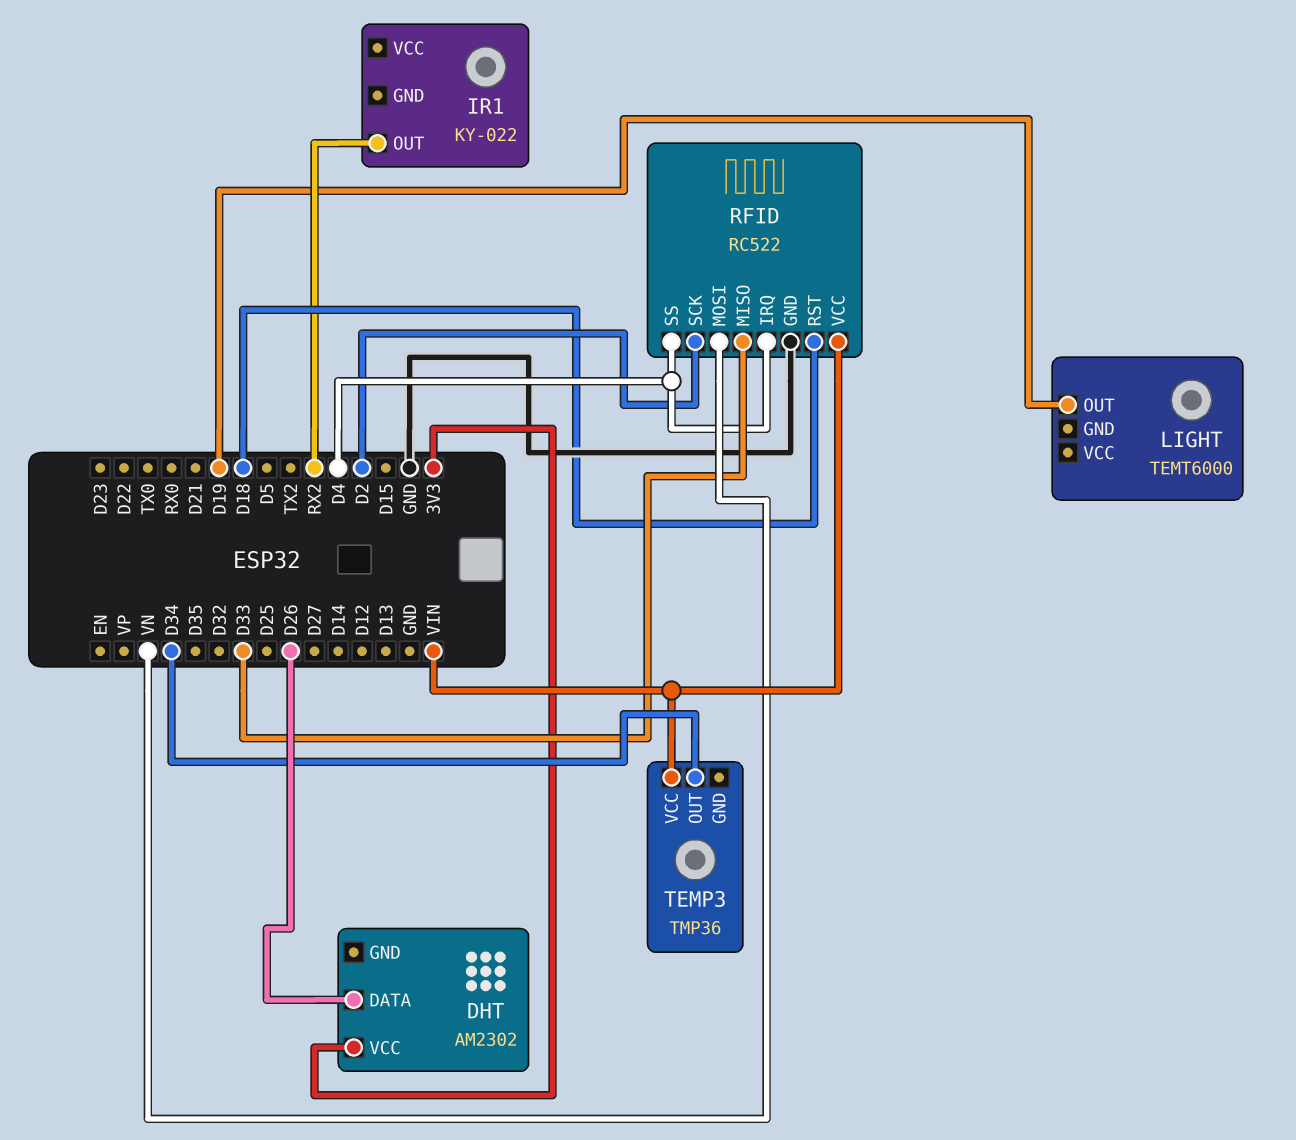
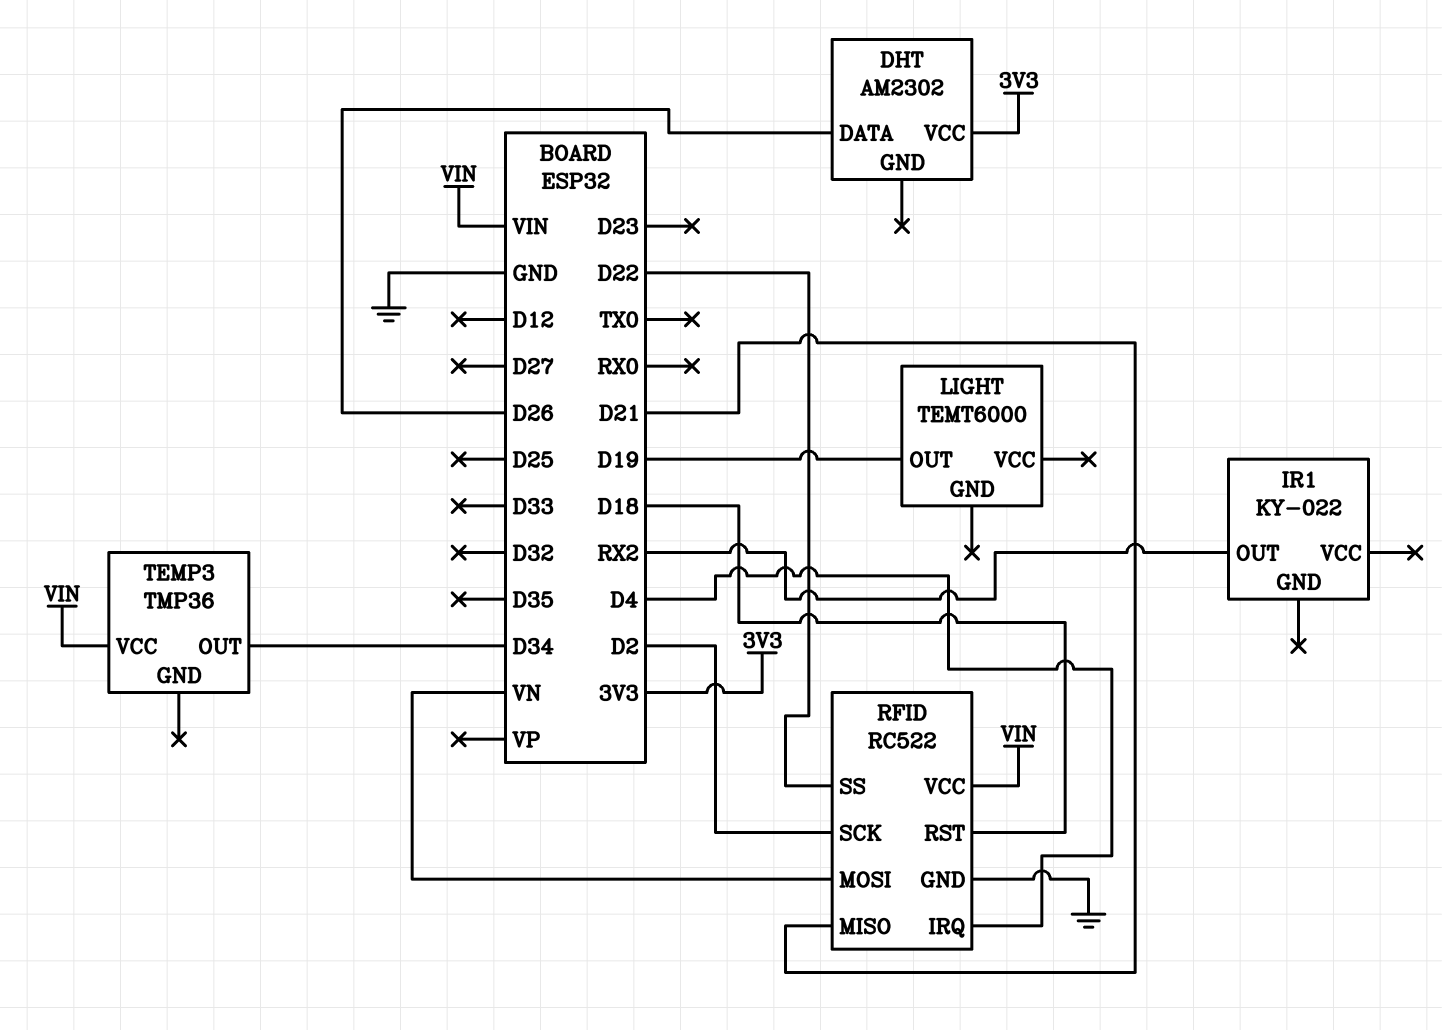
RFID pin MISO: D33 -> D21
RFID pin SS: D4 -> D22

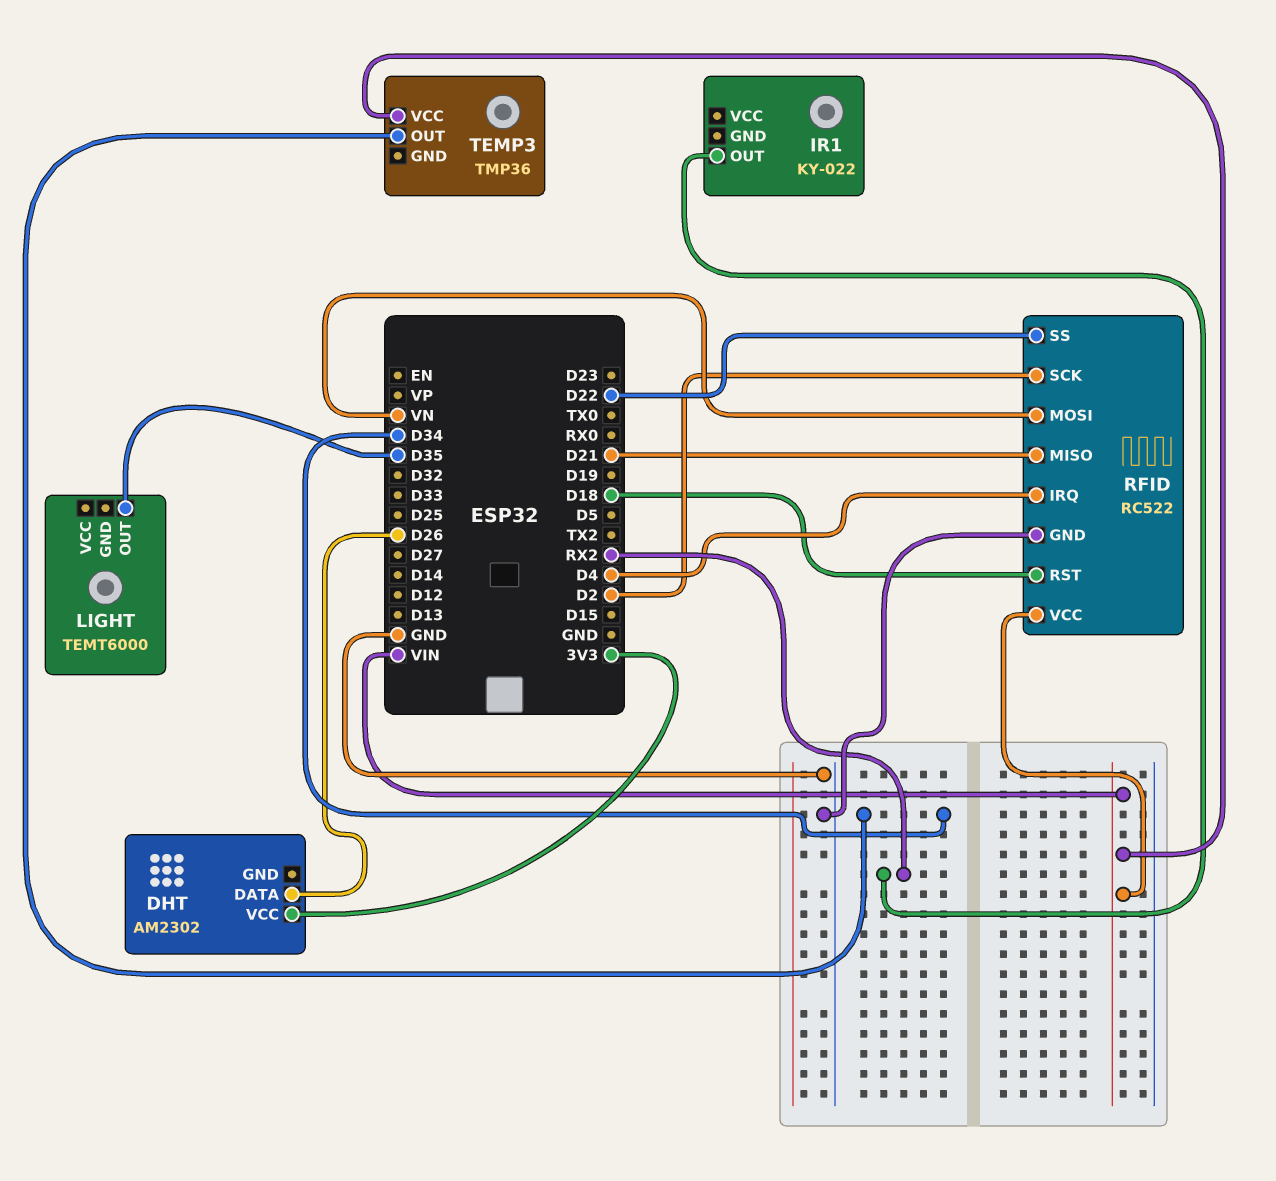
LIGHT pin OUT: D19 -> D35

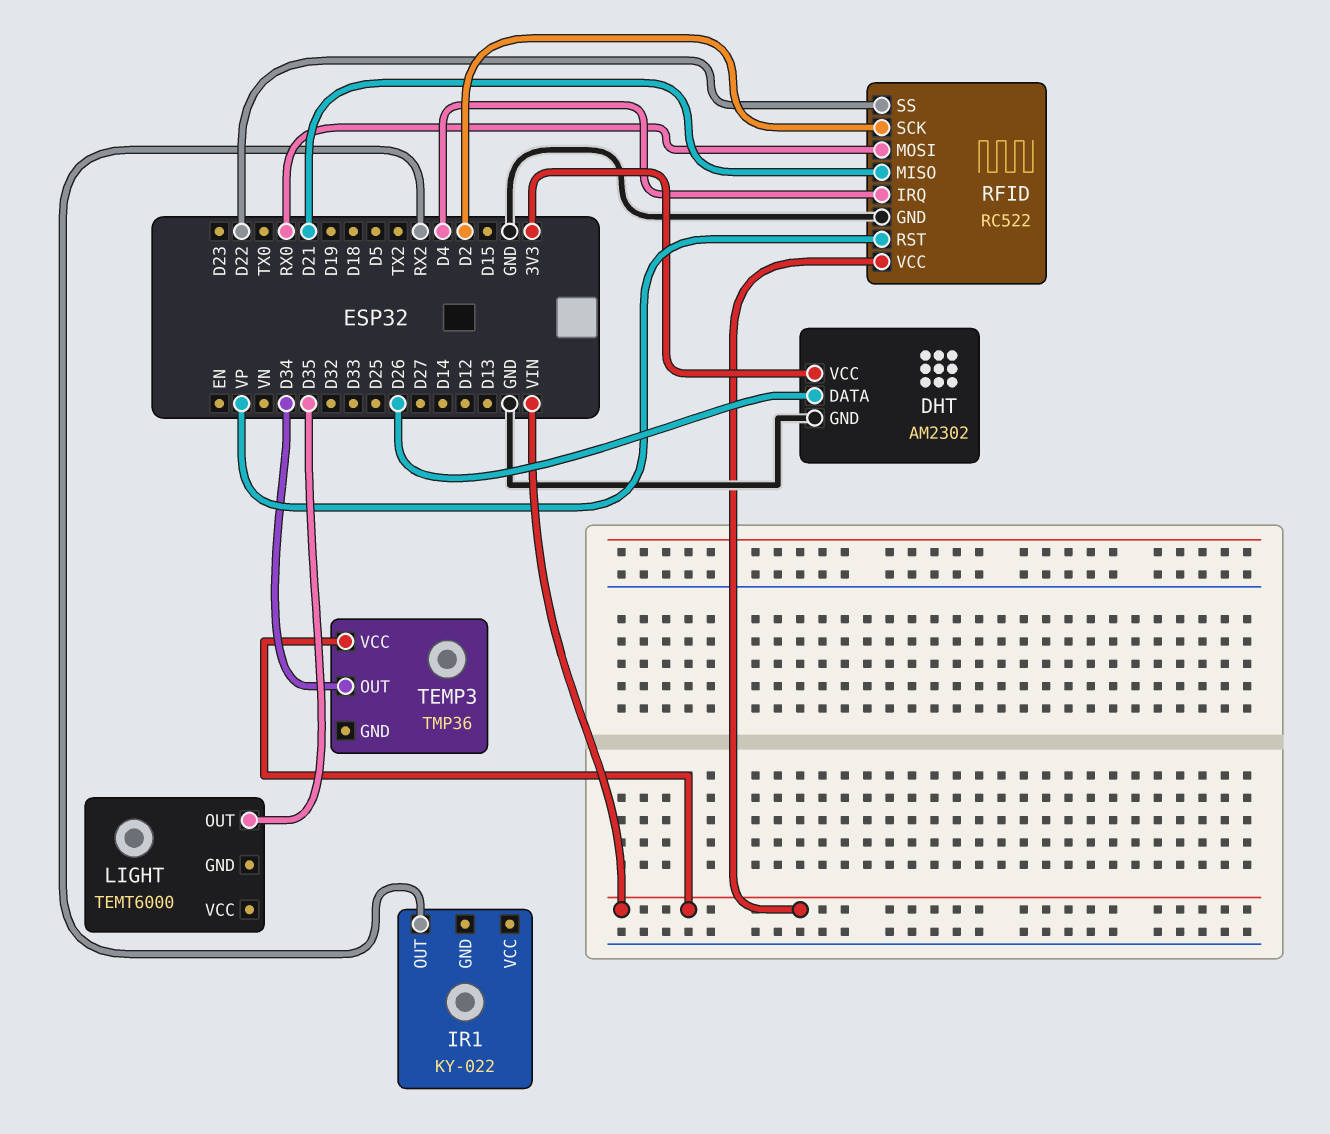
DHT pin GND: none -> GND
RFID pin MOSI: VN -> RX0
RFID pin RST: D18 -> VP

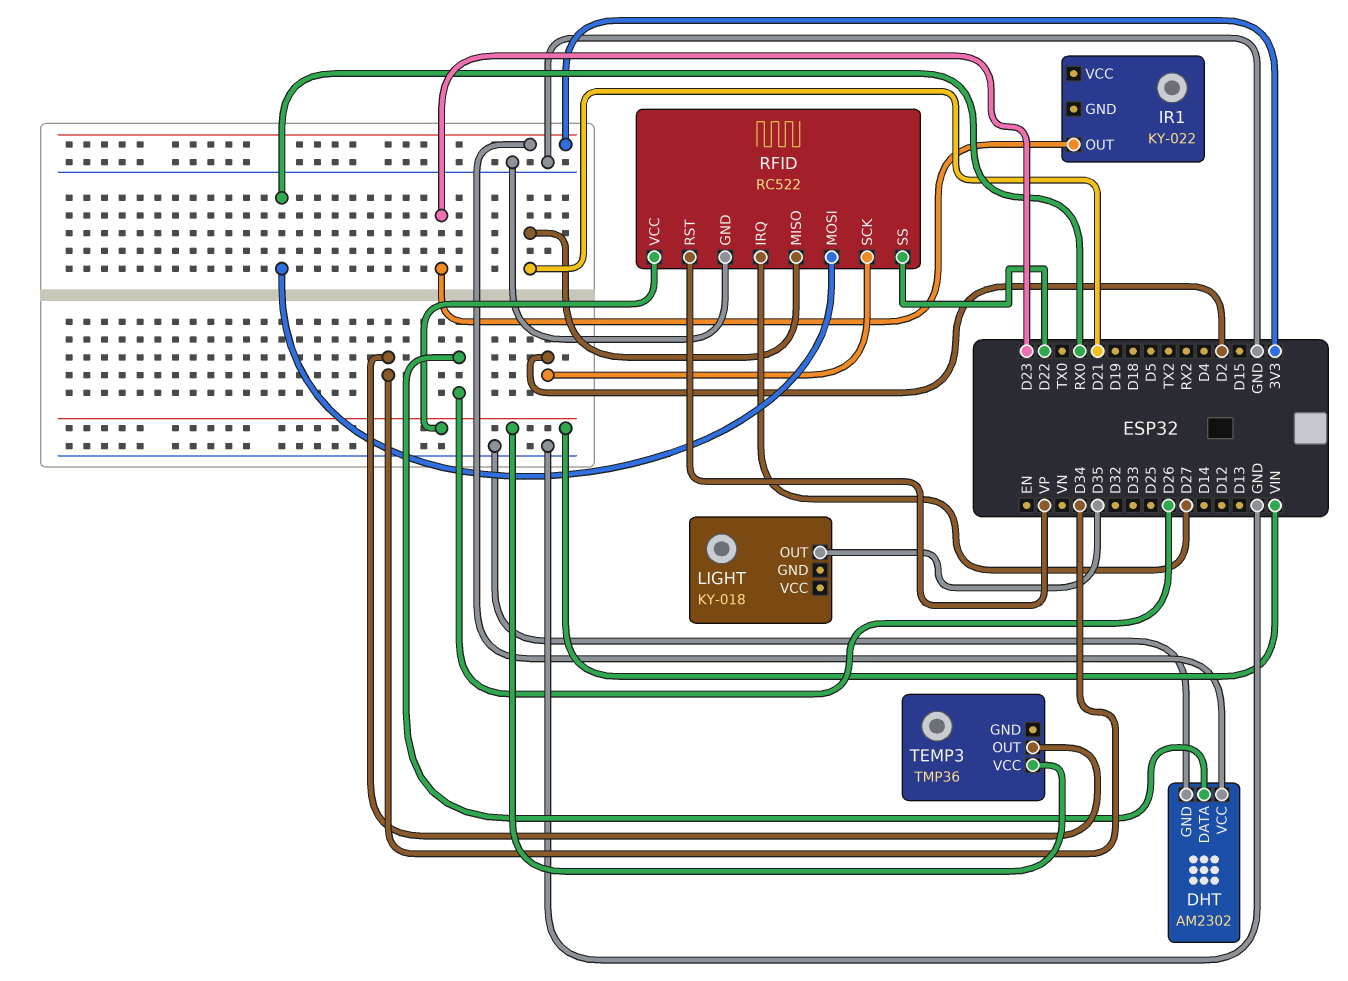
IR1 pin OUT: RX2 -> D23
LIGHT: TEMT6000 -> KY-018
RFID pin IRQ: D4 -> D27

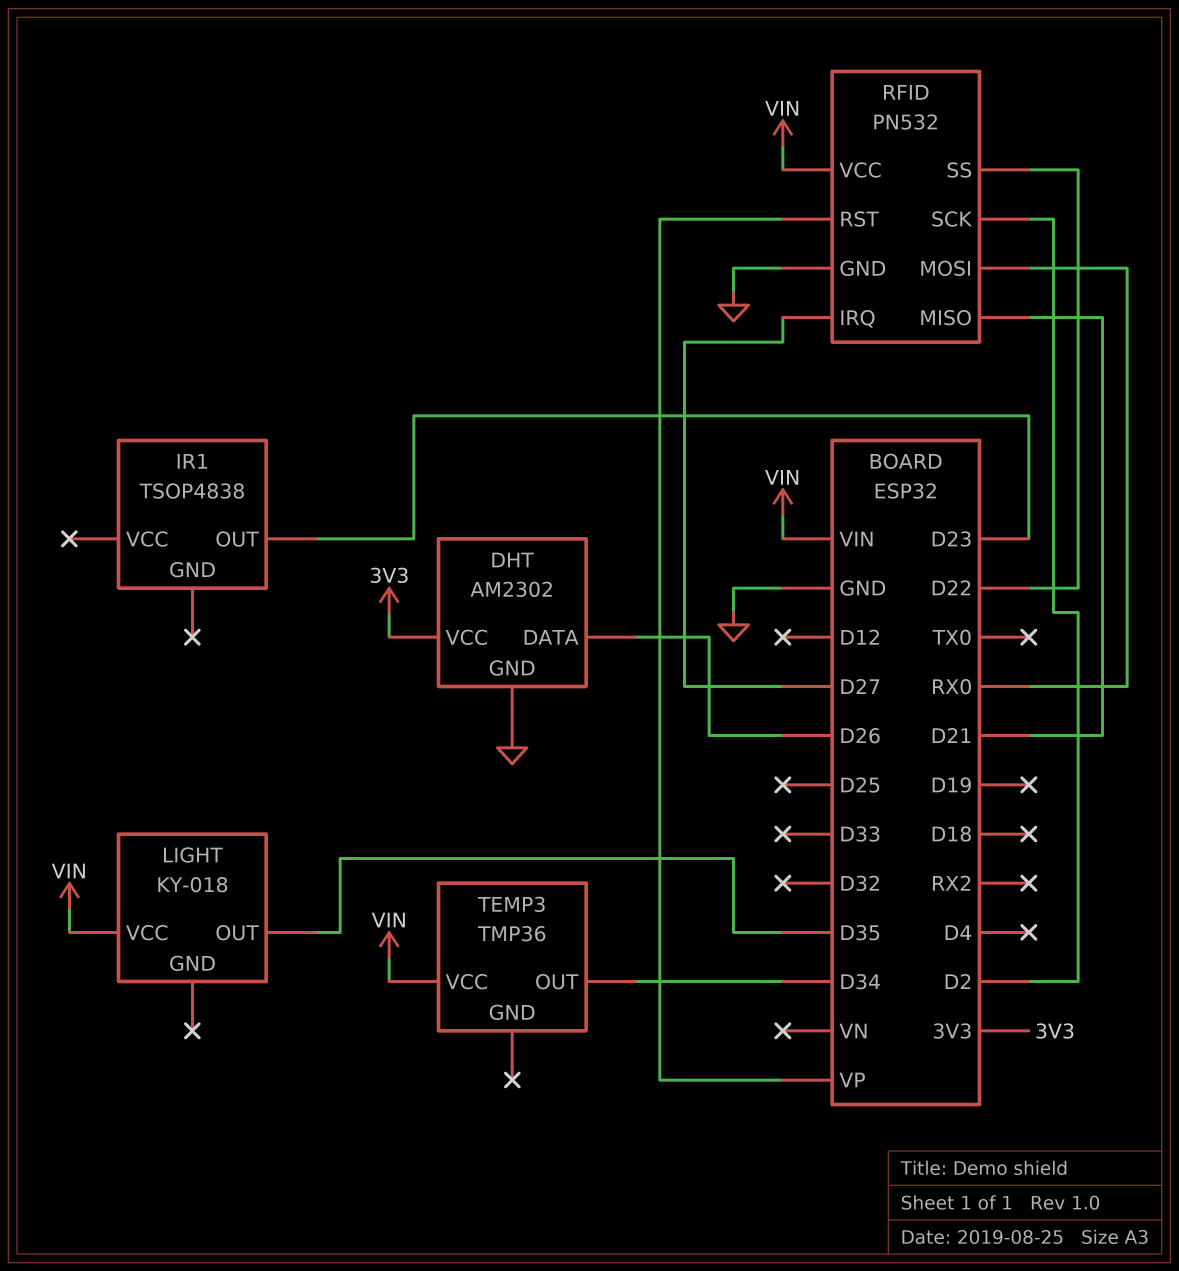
IR1: KY-022 -> TSOP4838
LIGHT pin VCC: none -> VIN
RFID: RC522 -> PN532

